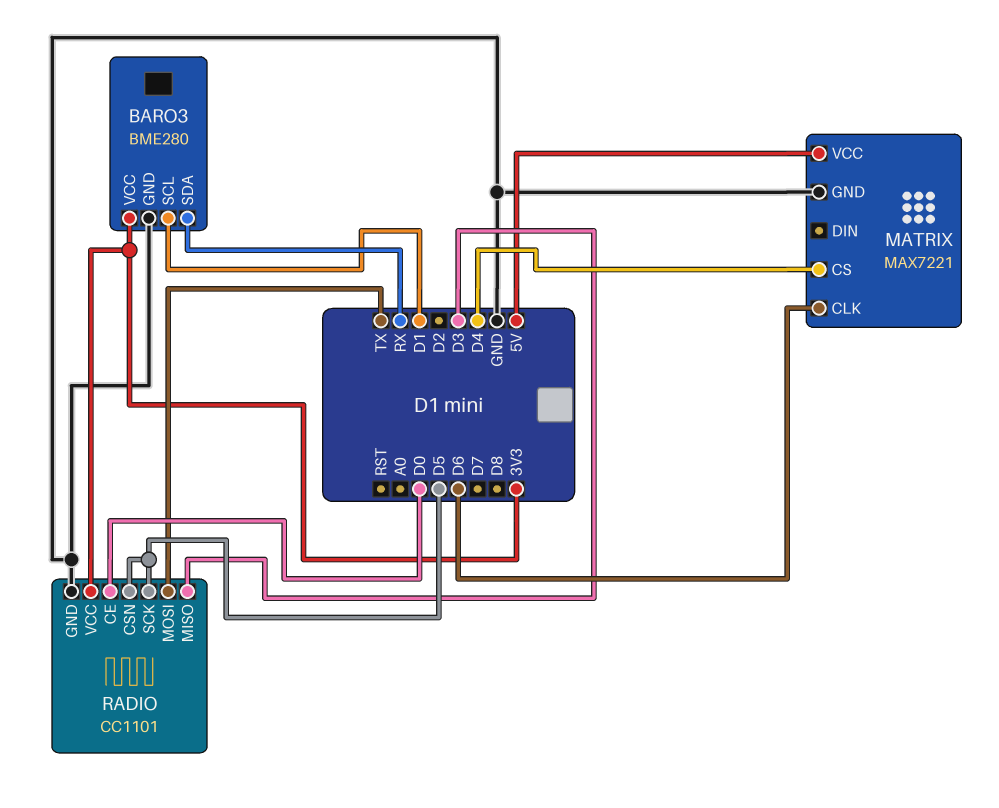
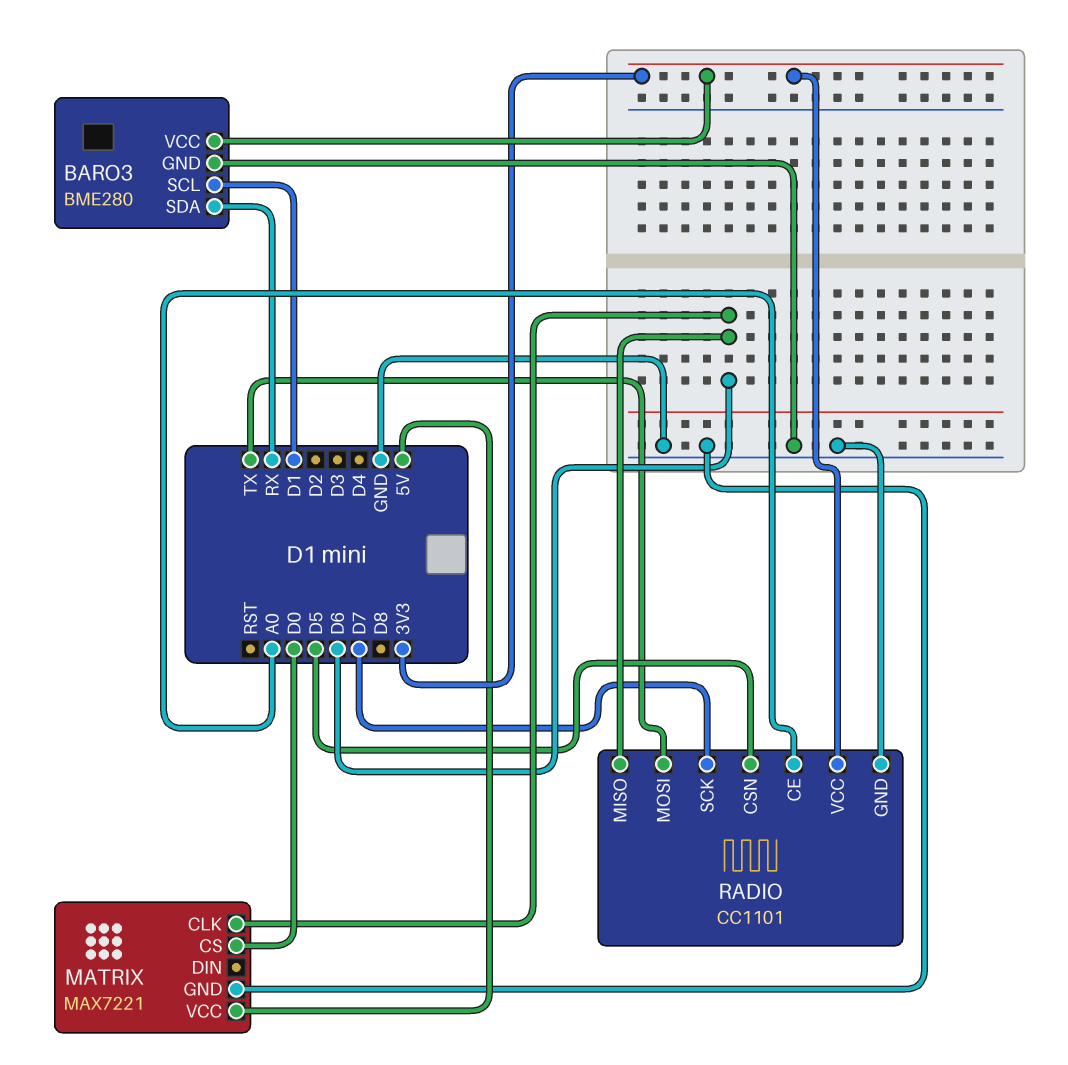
MATRIX pin CS: D4 -> D0
RADIO pin CE: D0 -> A0
RADIO pin MISO: D3 -> D6
RADIO pin SCK: D5 -> D7

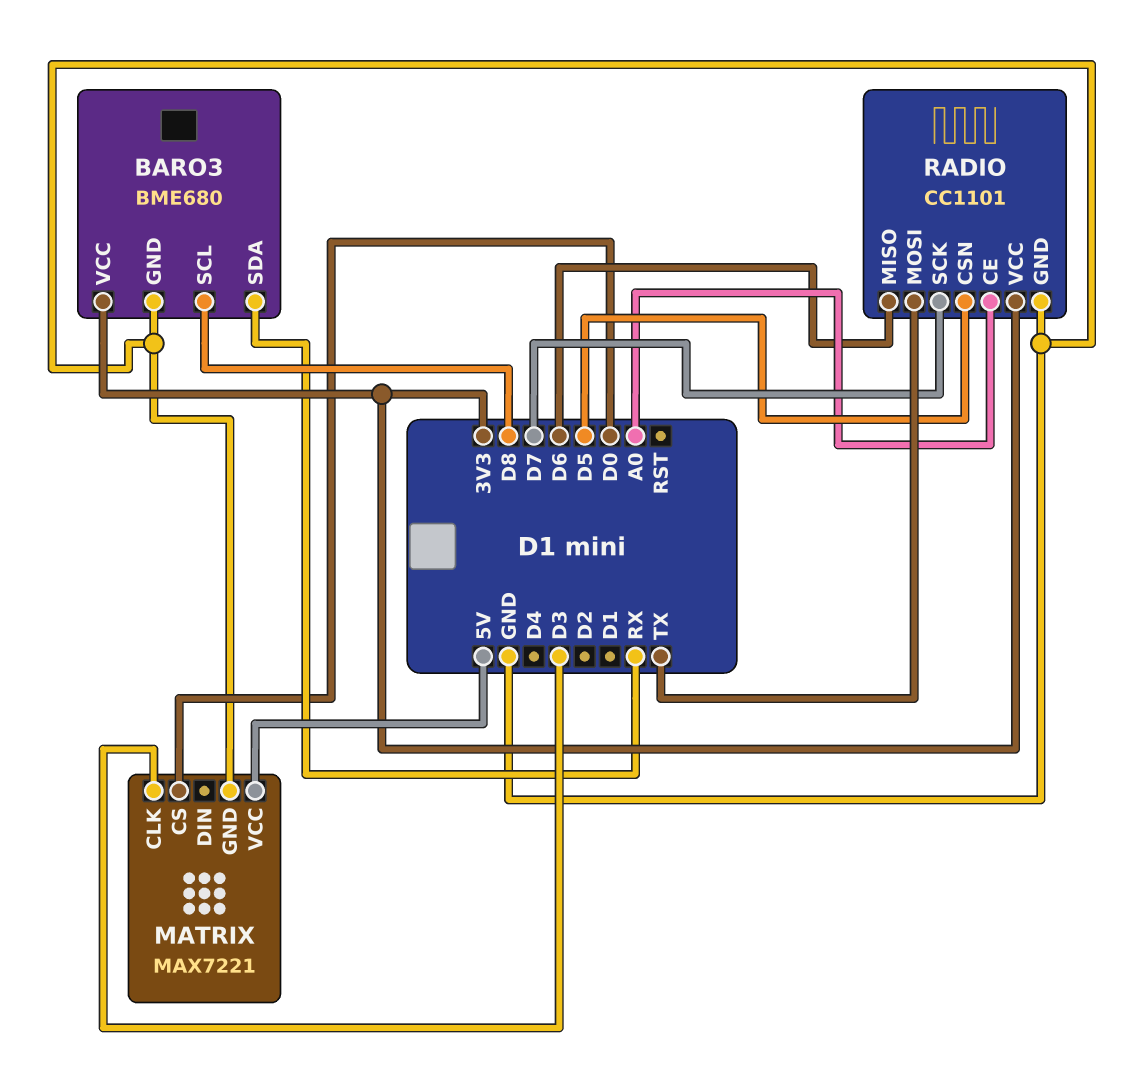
BARO3: BME280 -> BME680
BARO3 pin SCL: D1 -> D8
MATRIX pin CLK: D6 -> D3

